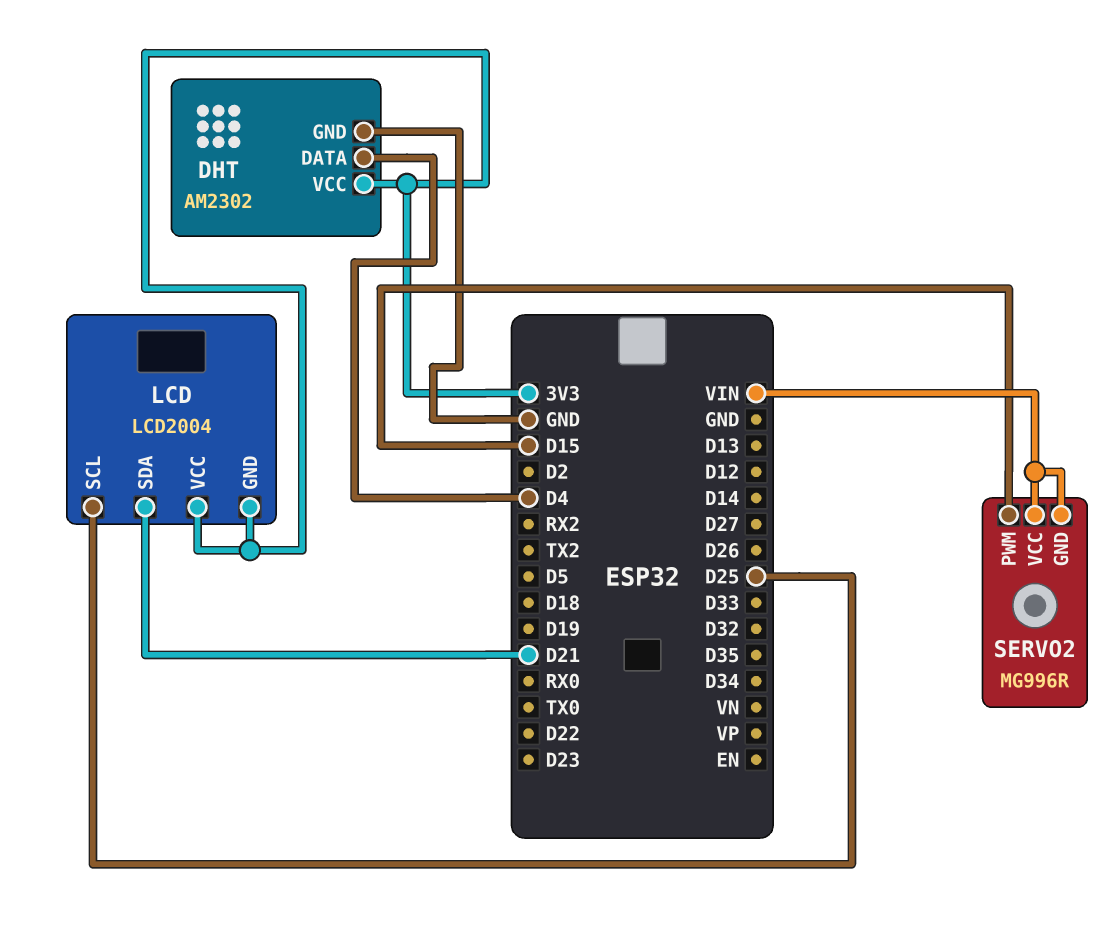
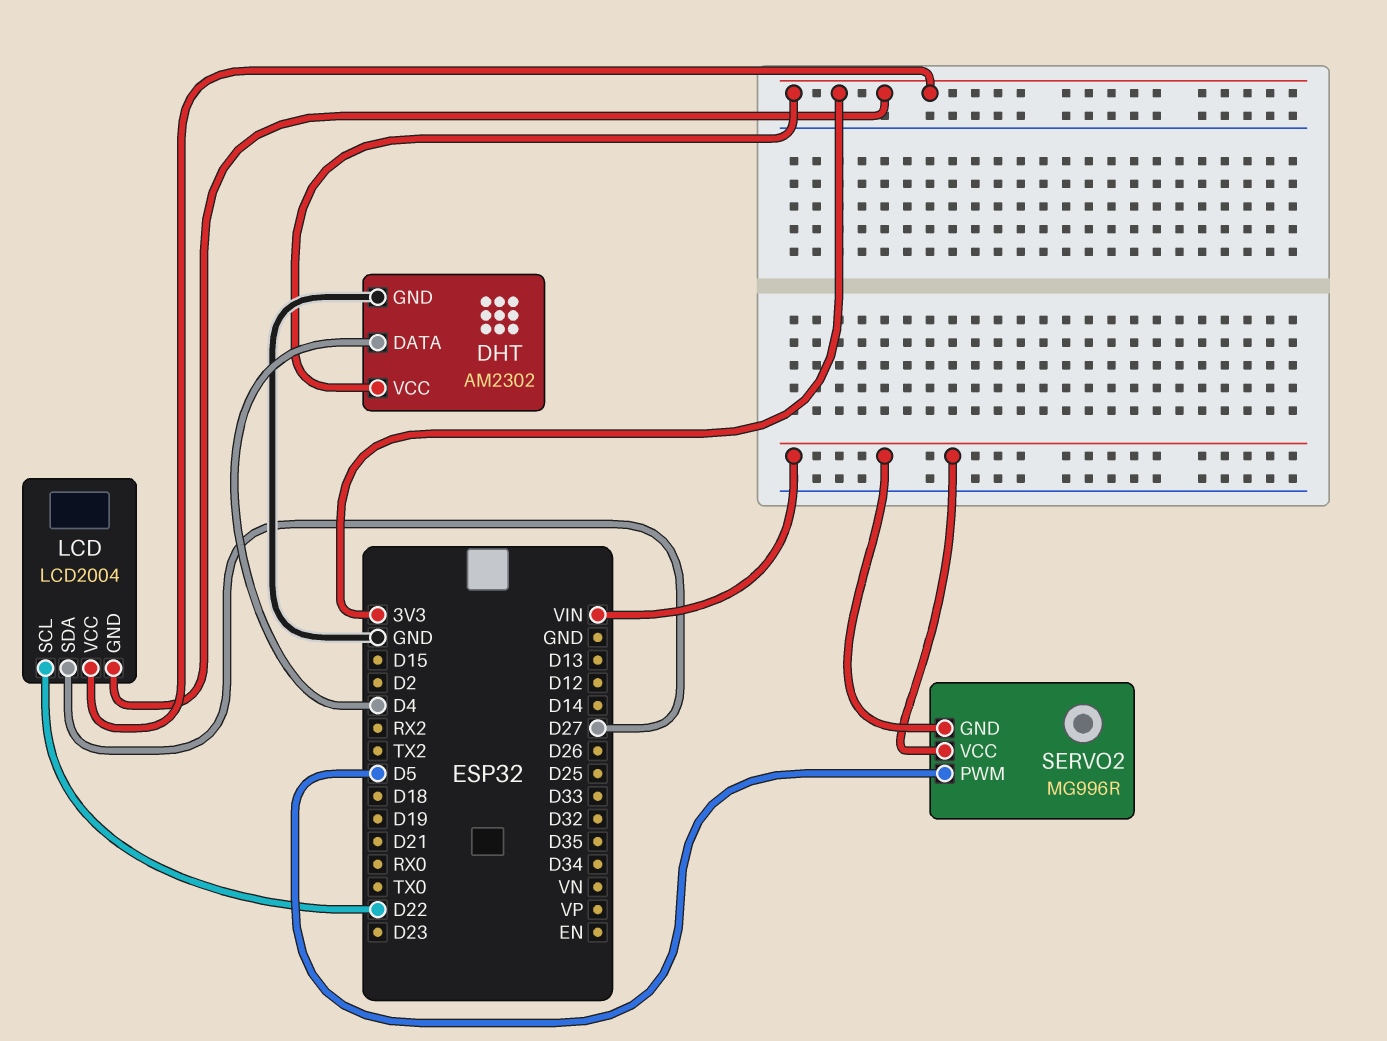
LCD pin SCL: D25 -> D22
LCD pin SDA: D21 -> D27
SERVO2 pin PWM: D15 -> D5

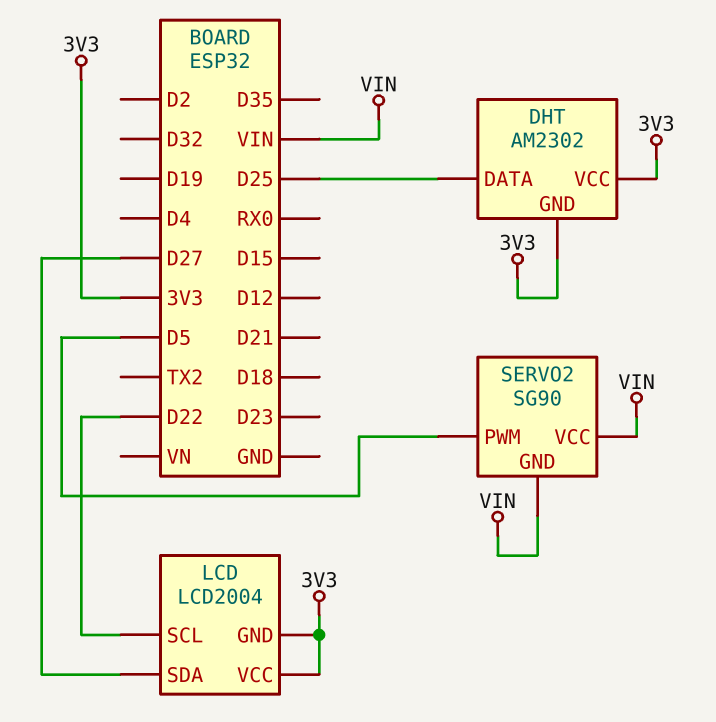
DHT pin DATA: D4 -> D25
DHT pin GND: GND -> 3V3
SERVO2: MG996R -> SG90

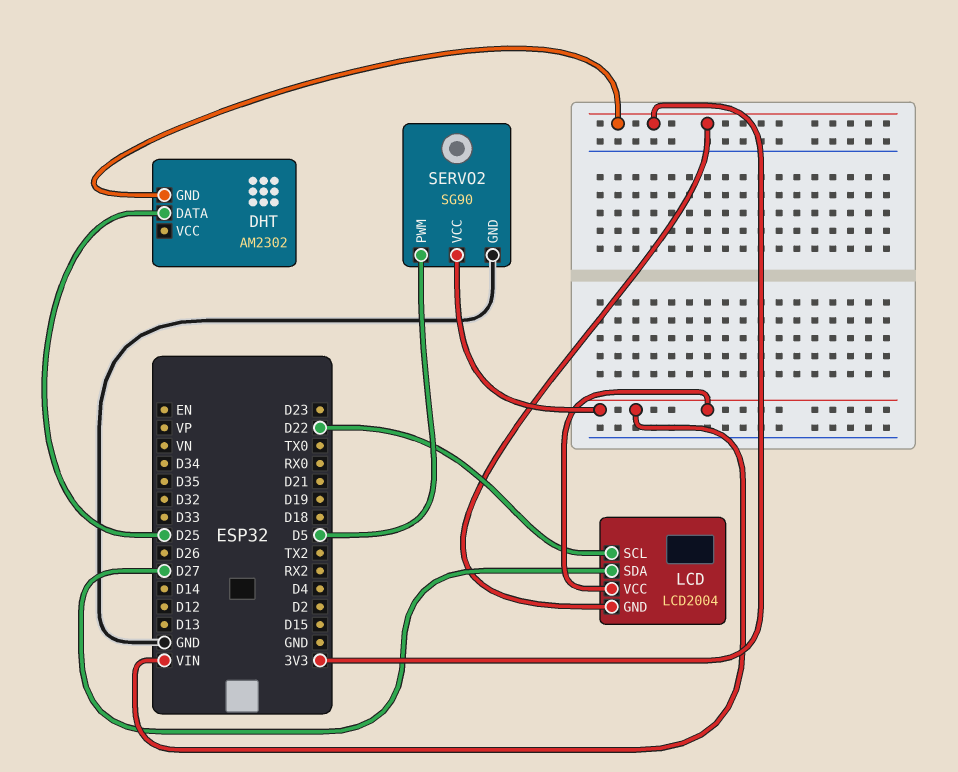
DHT pin VCC: 3V3 -> none
LCD pin VCC: 3V3 -> VIN
SERVO2 pin GND: VIN -> GND

